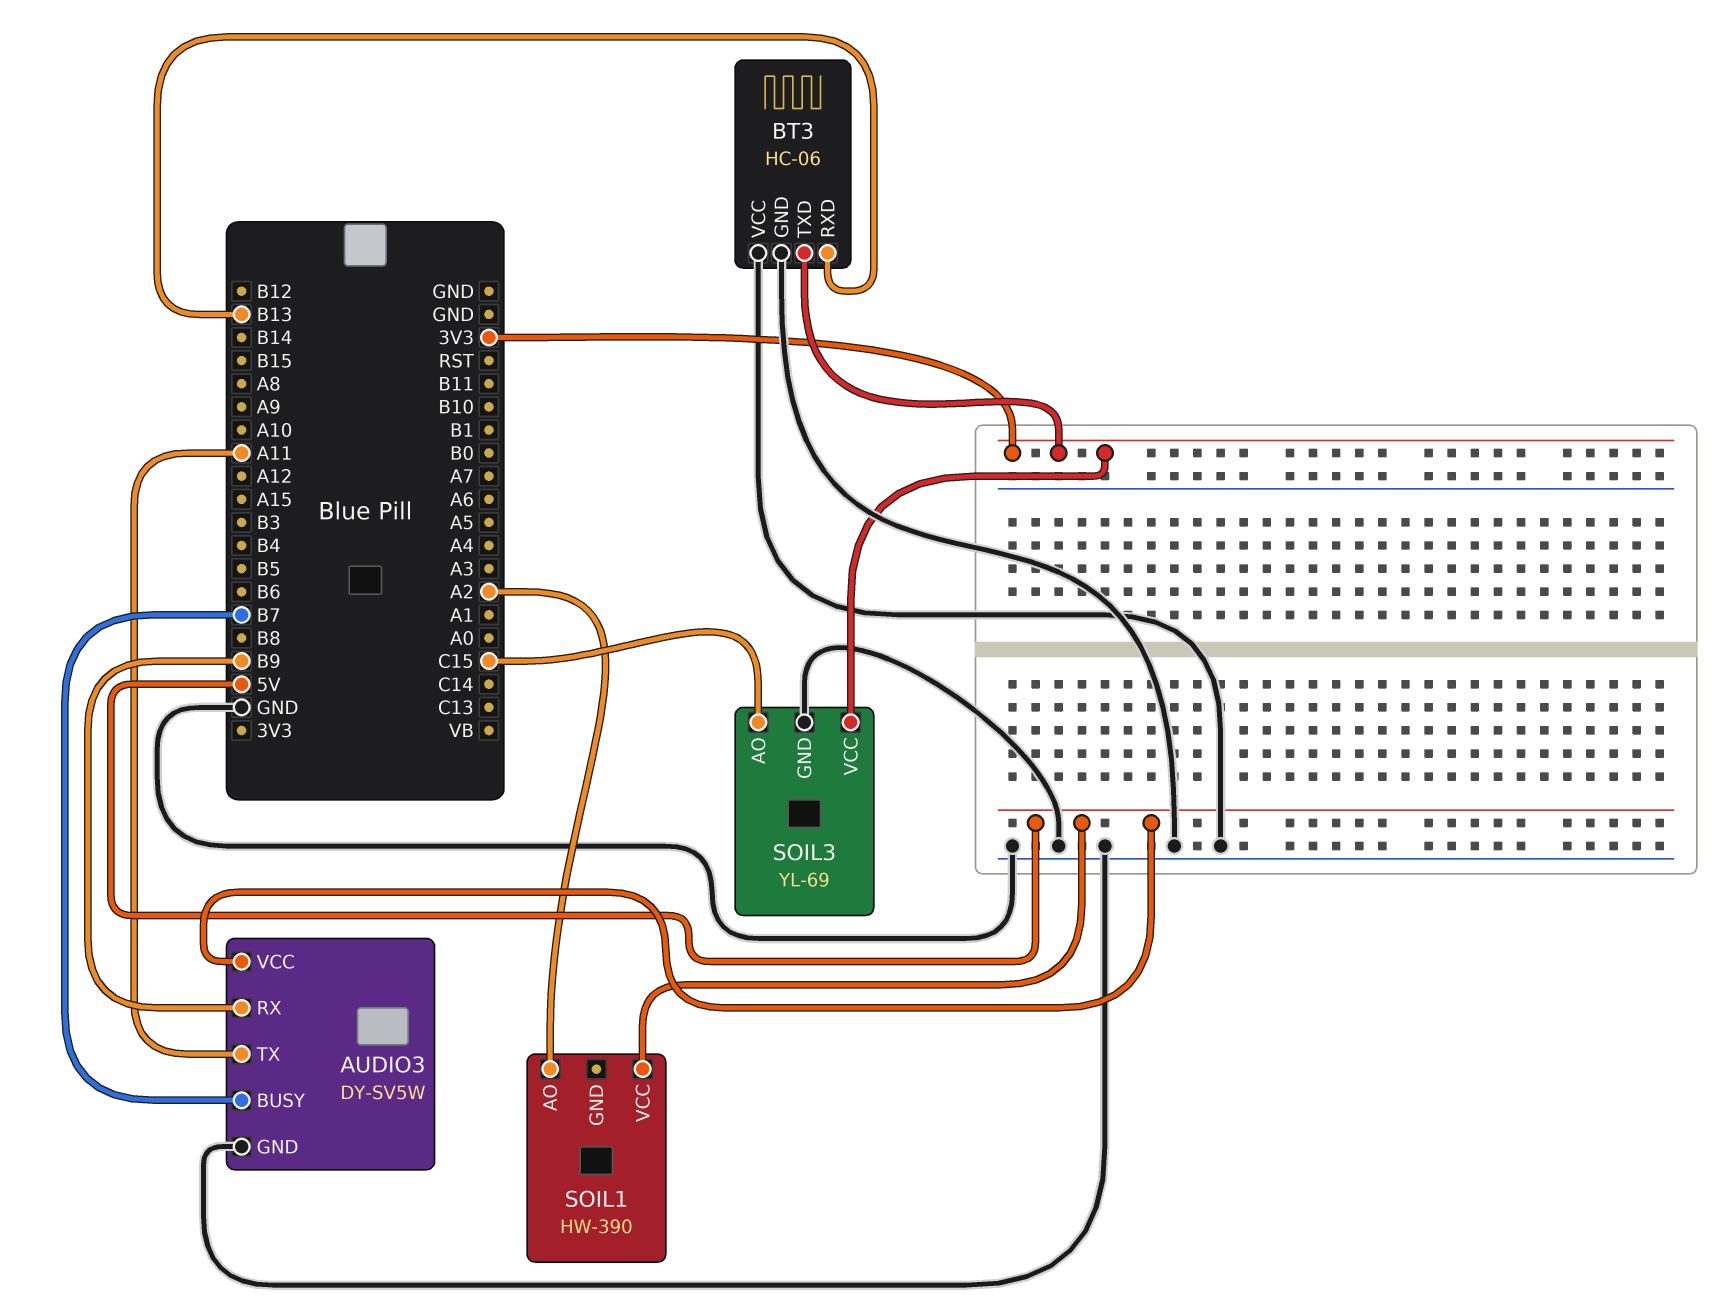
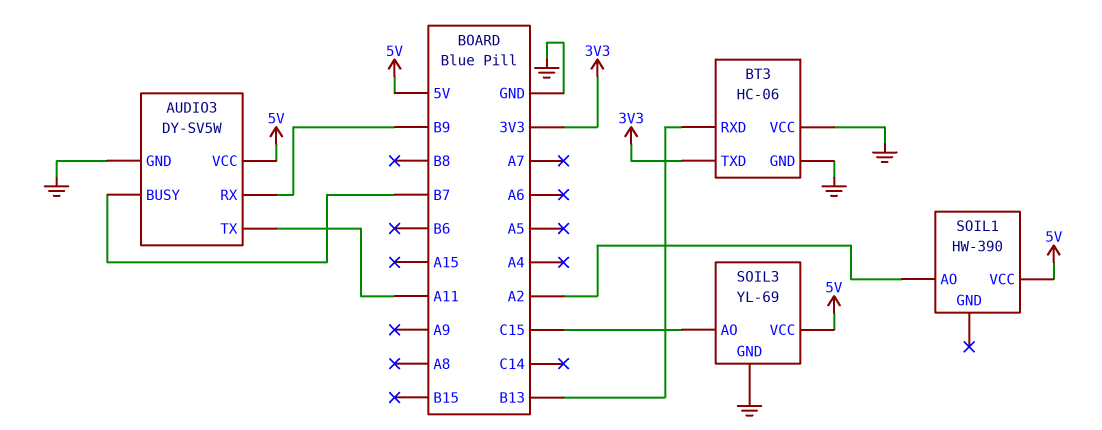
SOIL3 pin VCC: 3V3 -> 5V

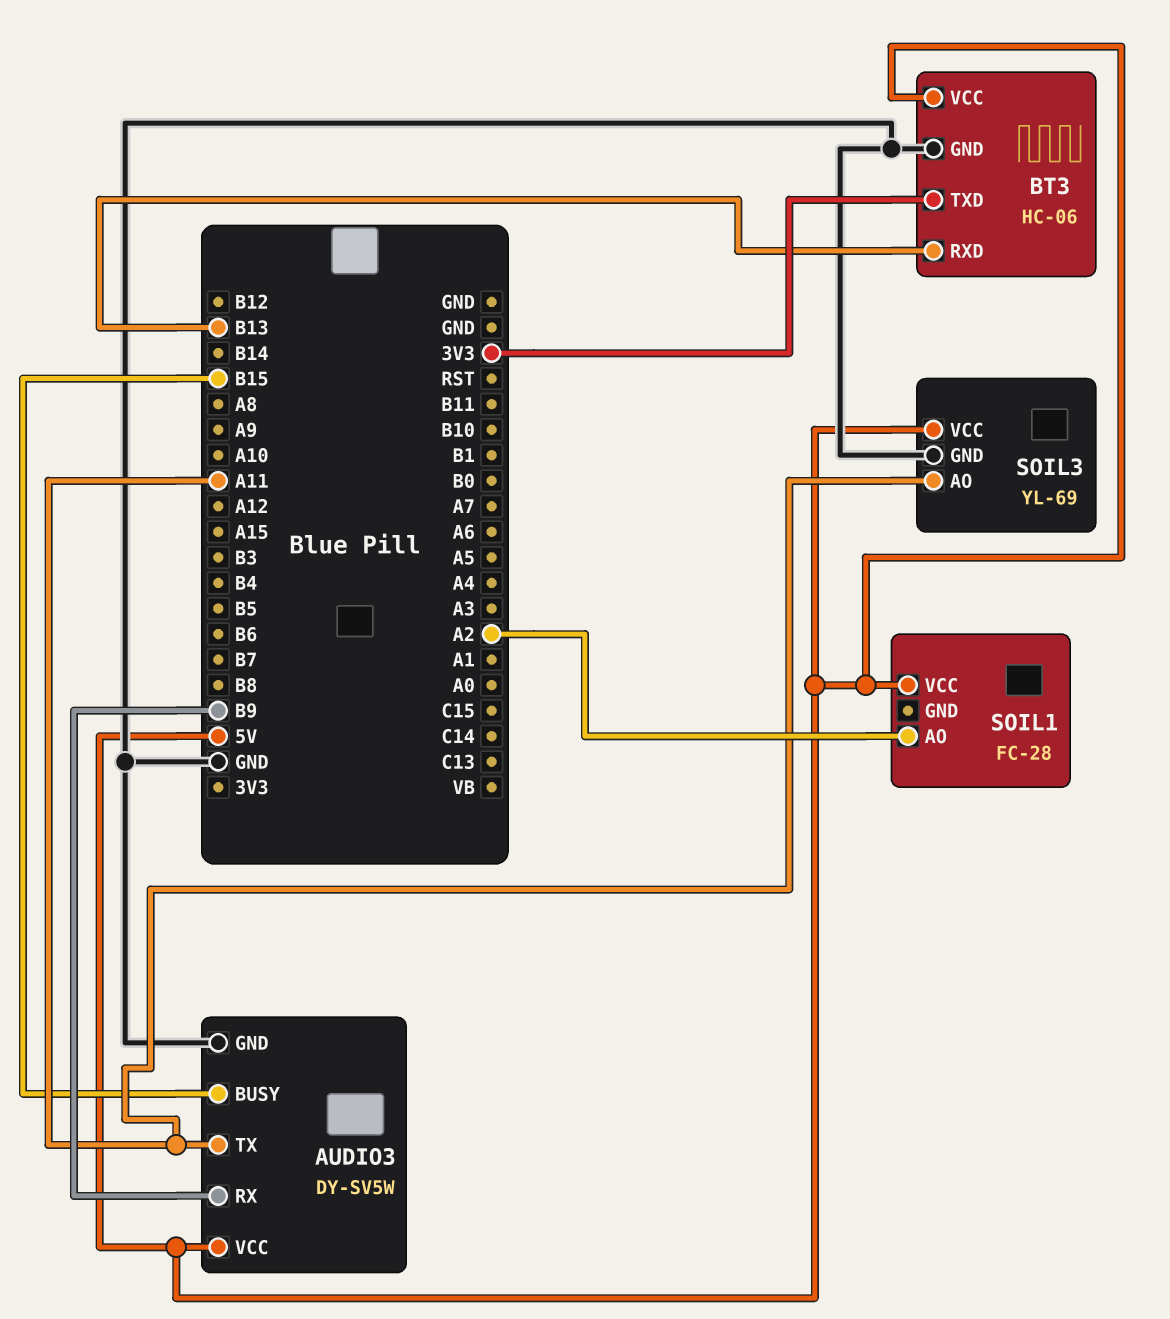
AUDIO3 pin BUSY: B7 -> B15
BT3 pin VCC: GND -> 5V
SOIL1: HW-390 -> FC-28
SOIL3 pin AO: C15 -> A11

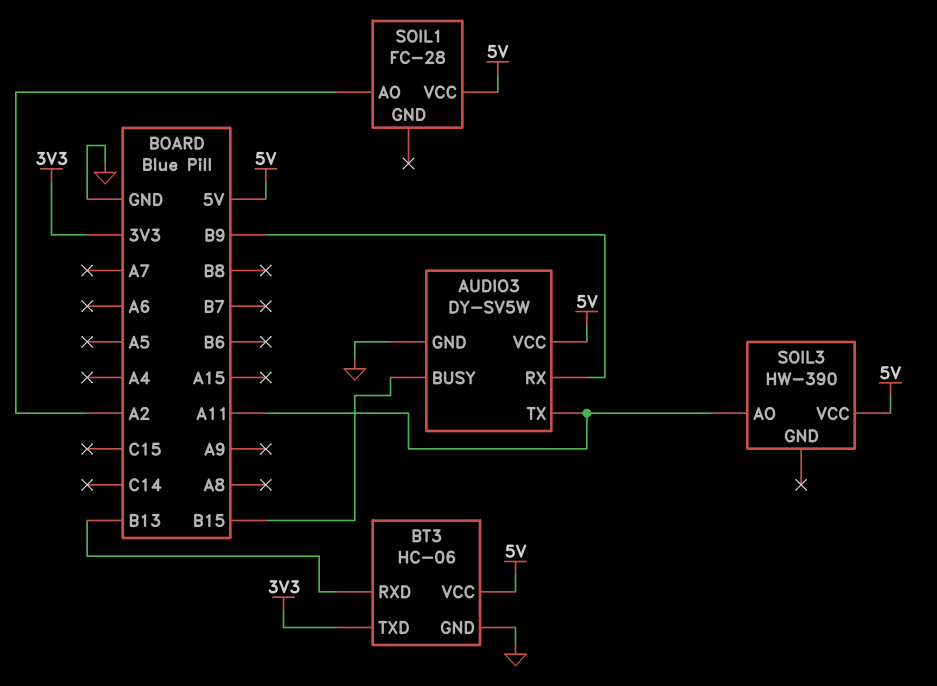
SOIL3: YL-69 -> HW-390
SOIL3 pin GND: GND -> none

